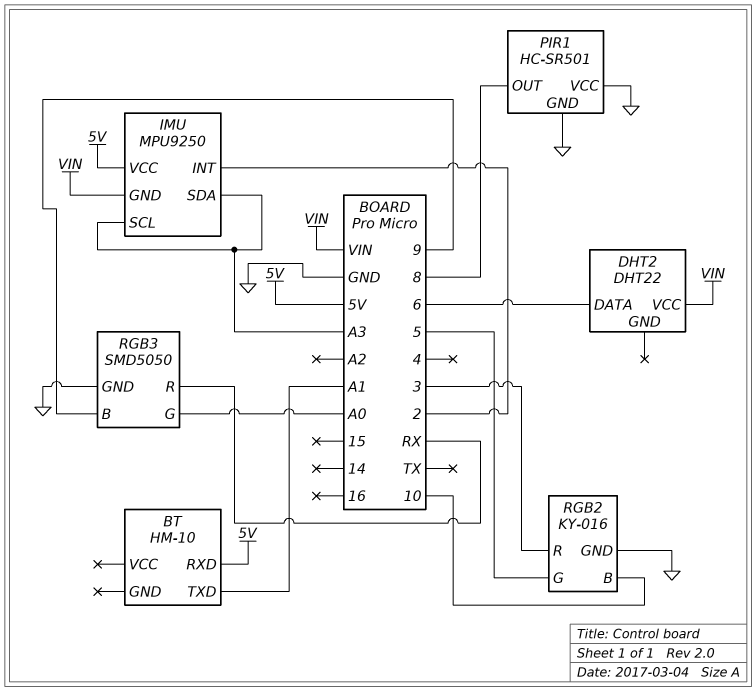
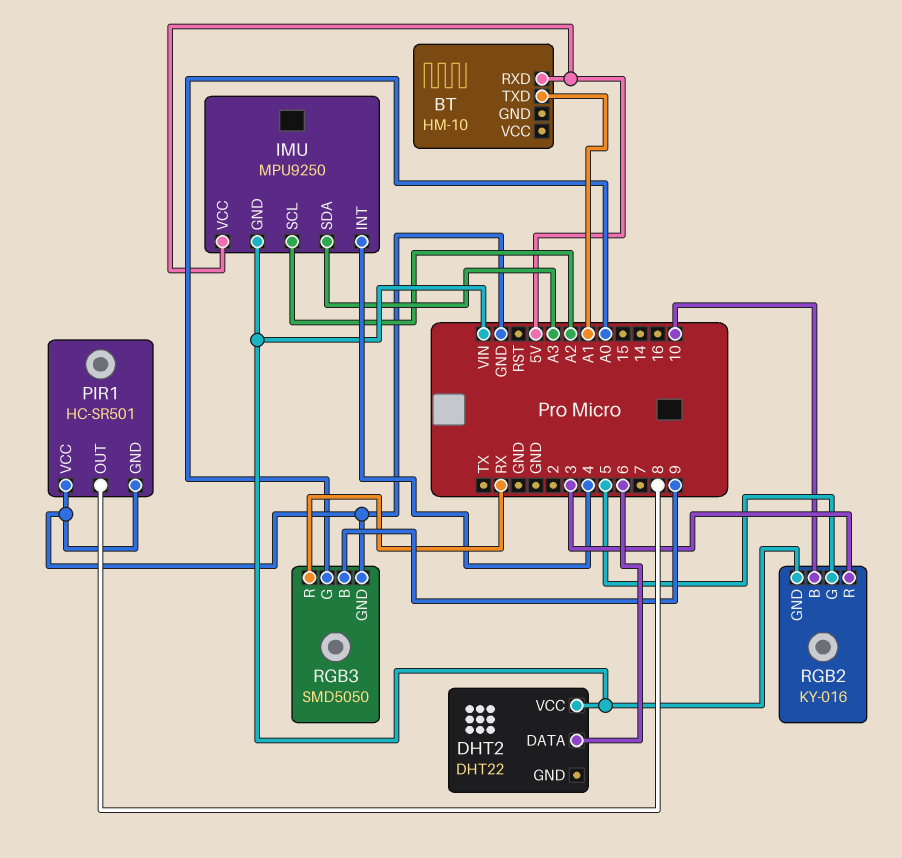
IMU pin INT: 2 -> 4
IMU pin SCL: A3 -> A2
RGB2 pin GND: GND -> VIN

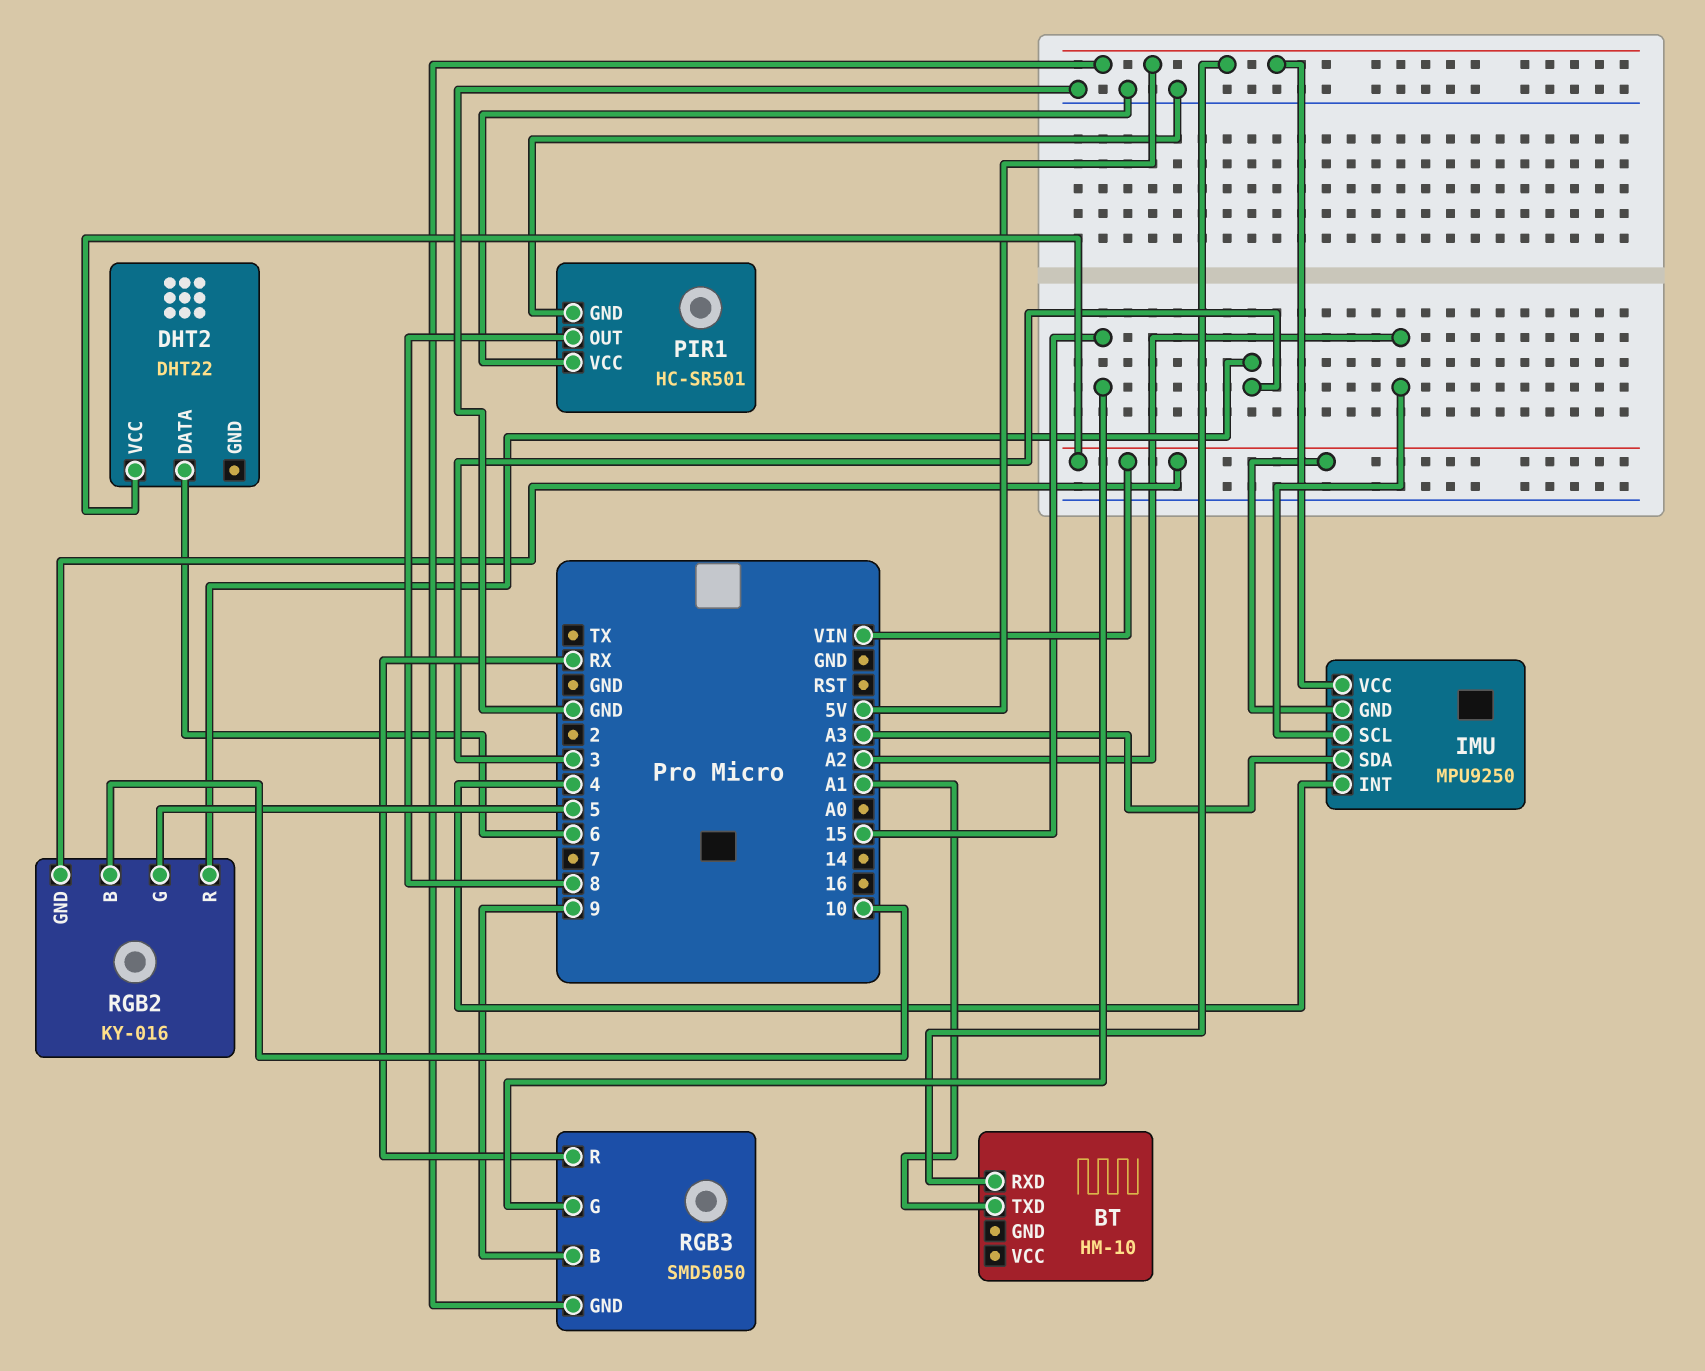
RGB3 pin G: A0 -> 15
RGB3 pin GND: GND -> 5V

